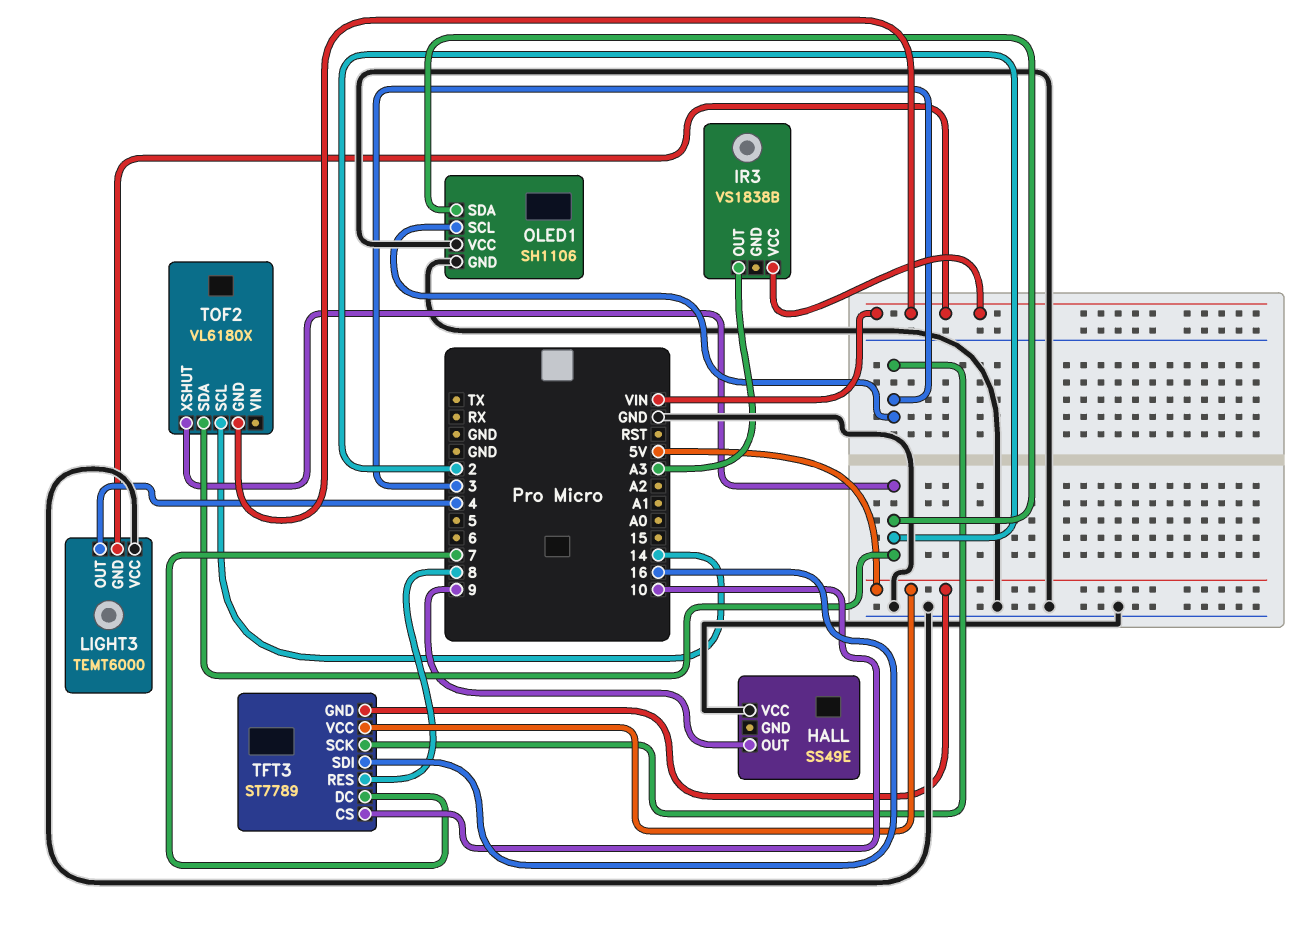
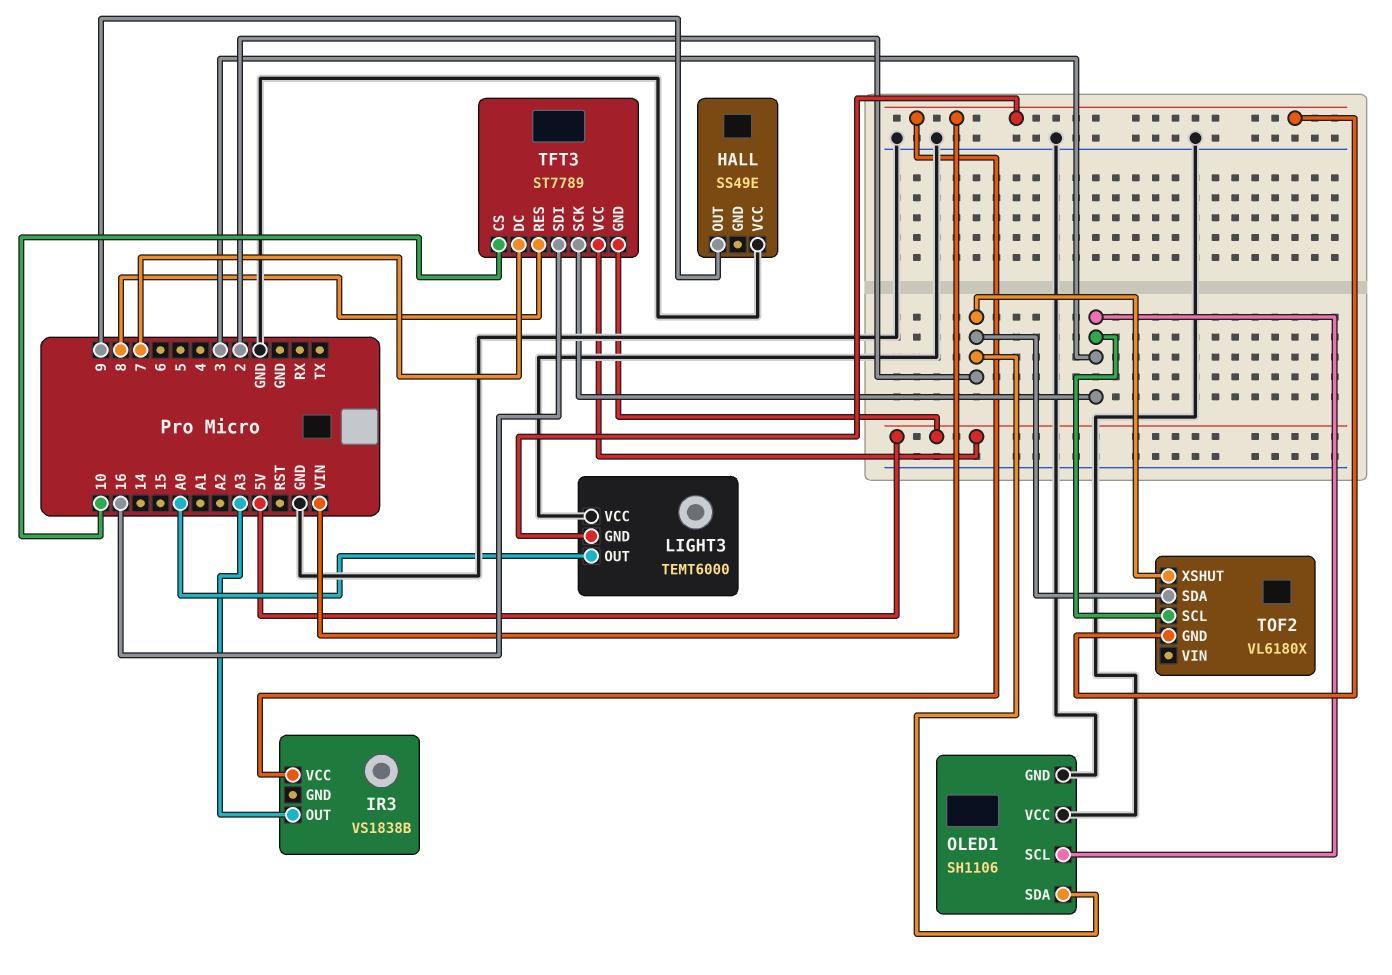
LIGHT3 pin OUT: 4 -> A0
TOF2 pin SCL: 14 -> 3

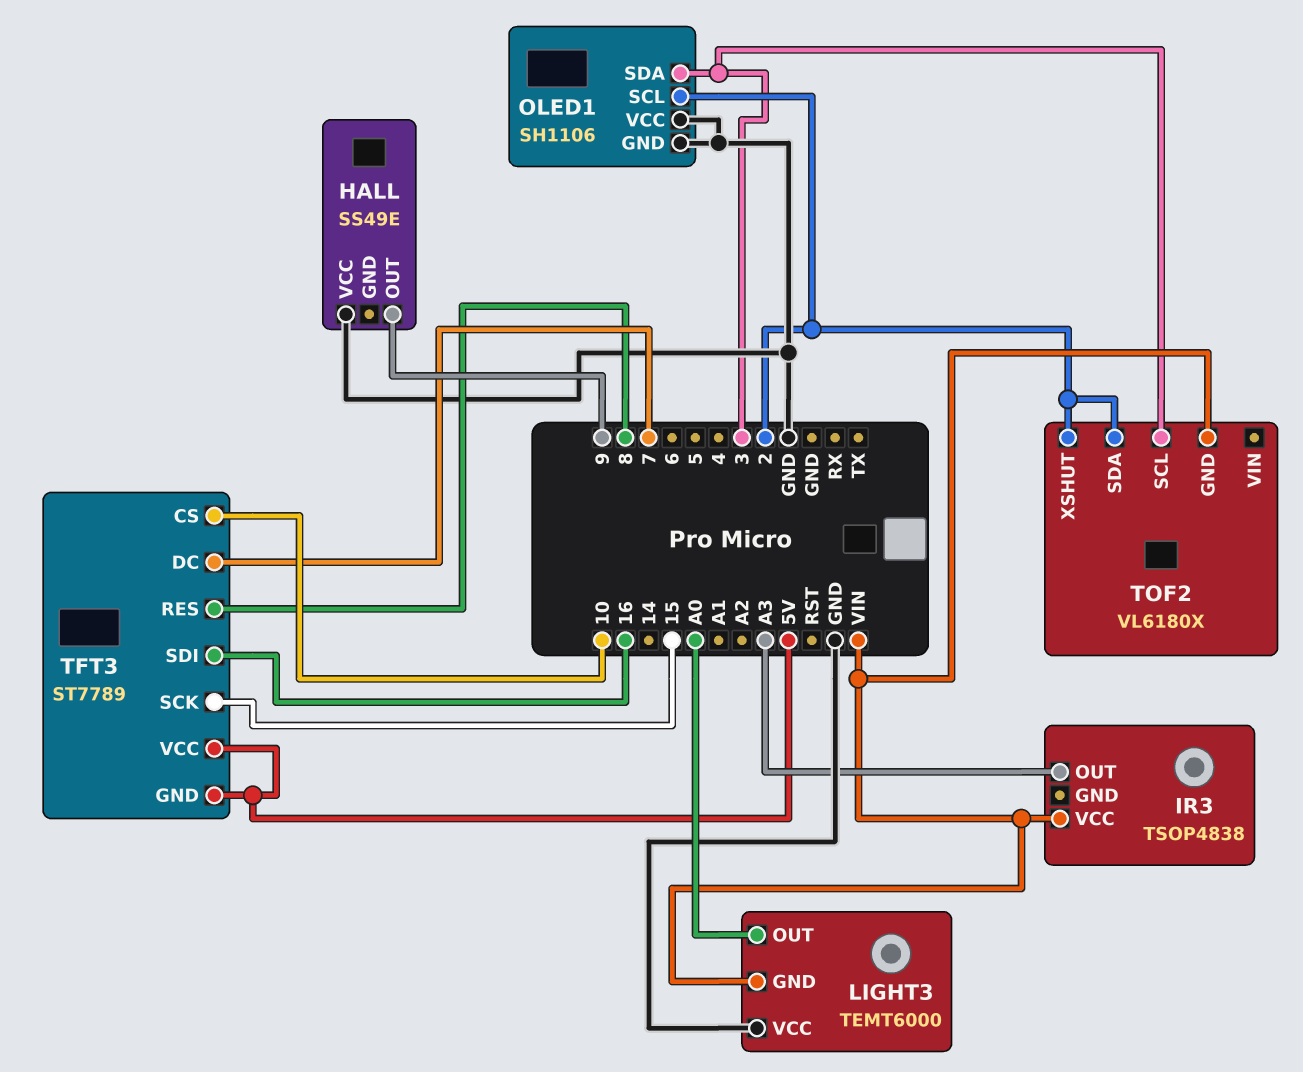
IR3: VS1838B -> TSOP4838
OLED1 pin SCL: 3 -> 2
OLED1 pin SDA: 2 -> 3
TFT3 pin SCK: 3 -> 15

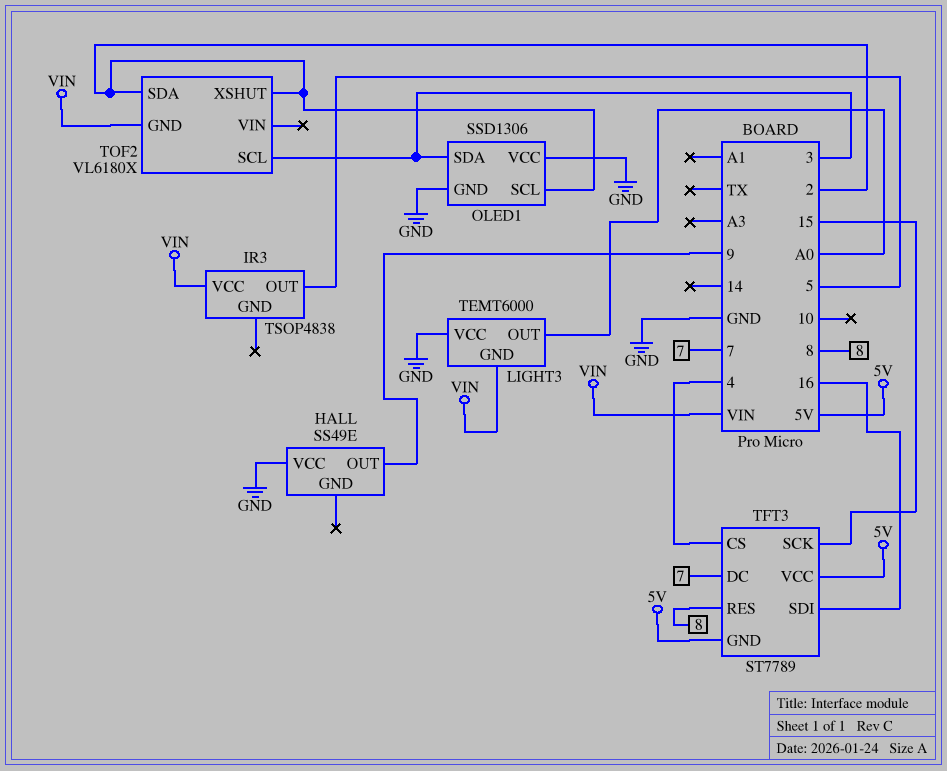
IR3 pin OUT: A3 -> 5
OLED1: SH1106 -> SSD1306
TFT3 pin CS: 10 -> 4

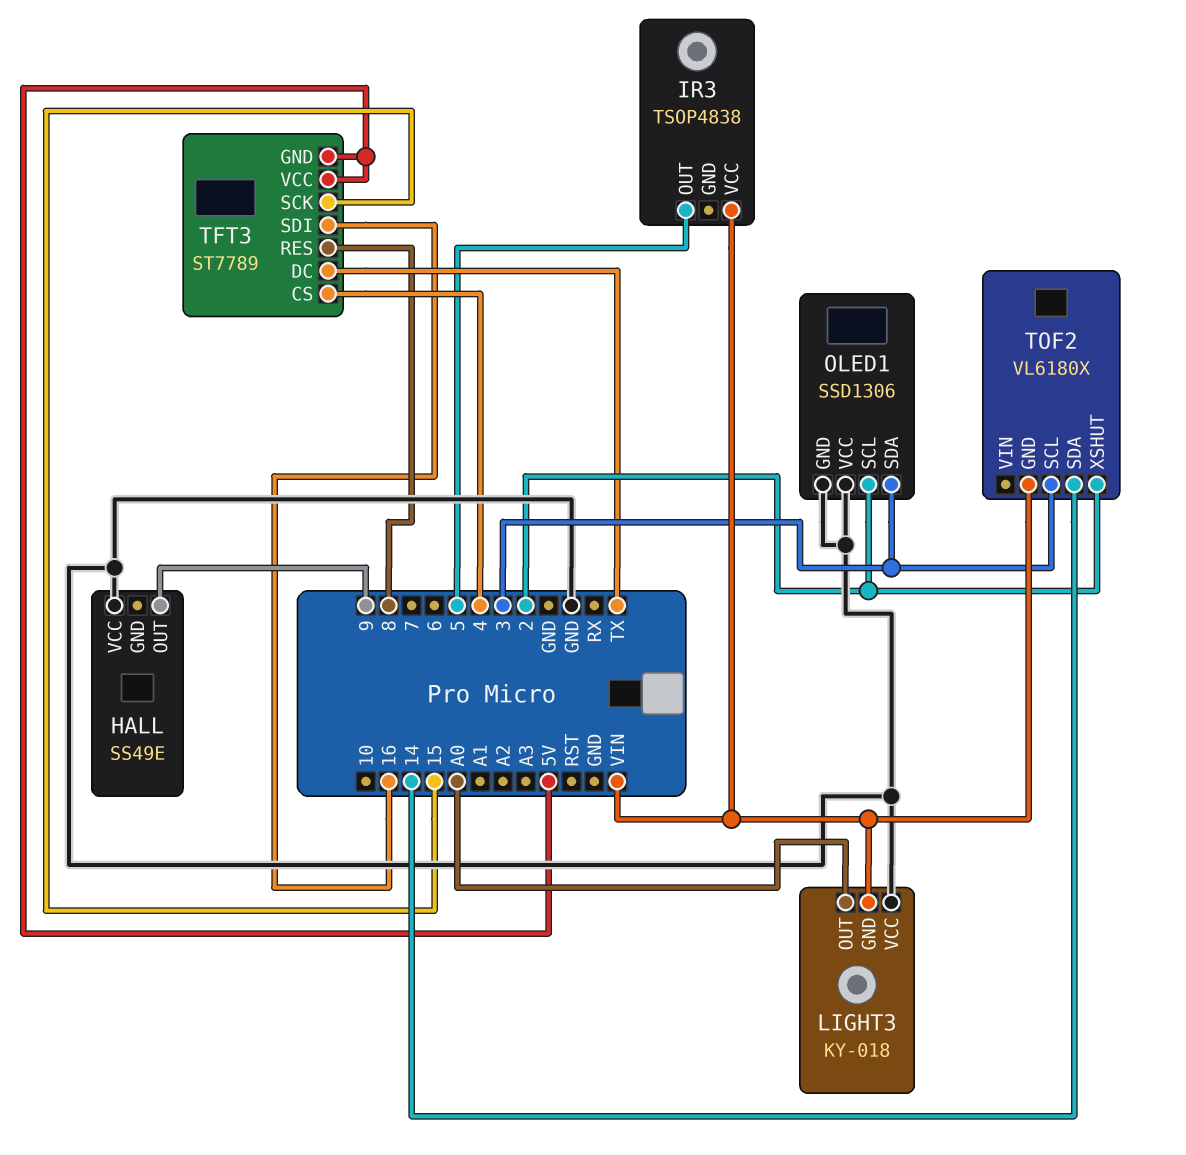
LIGHT3: TEMT6000 -> KY-018
TFT3 pin DC: 7 -> TX
TOF2 pin SDA: 2 -> 14

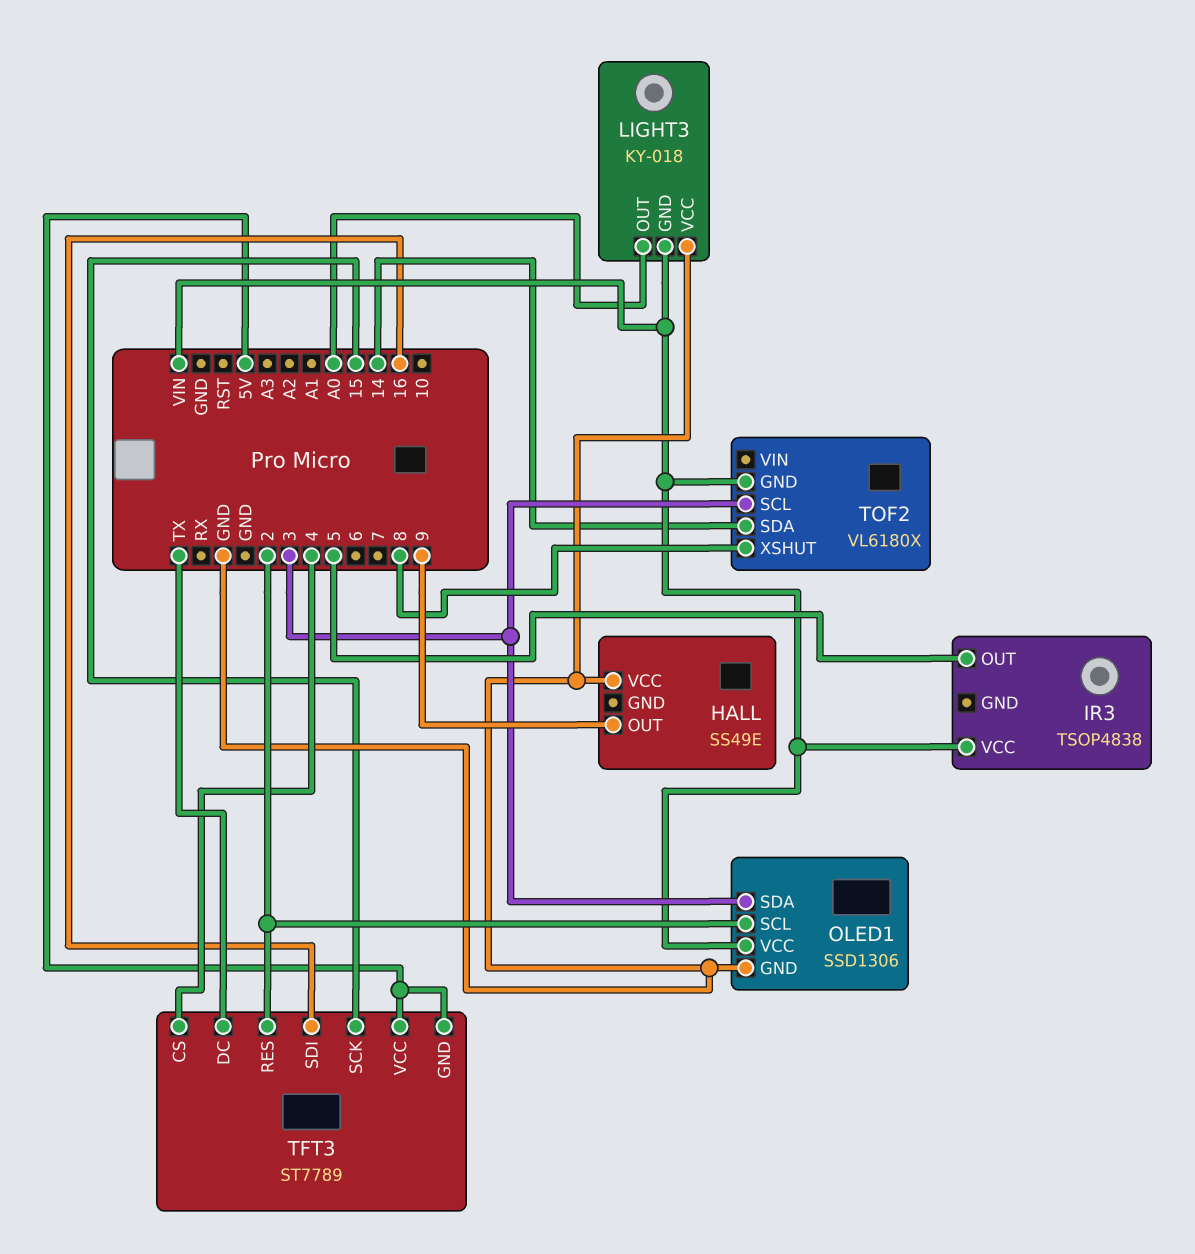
OLED1 pin VCC: GND -> VIN
TFT3 pin RES: 8 -> 2
TOF2 pin XSHUT: 2 -> 8

